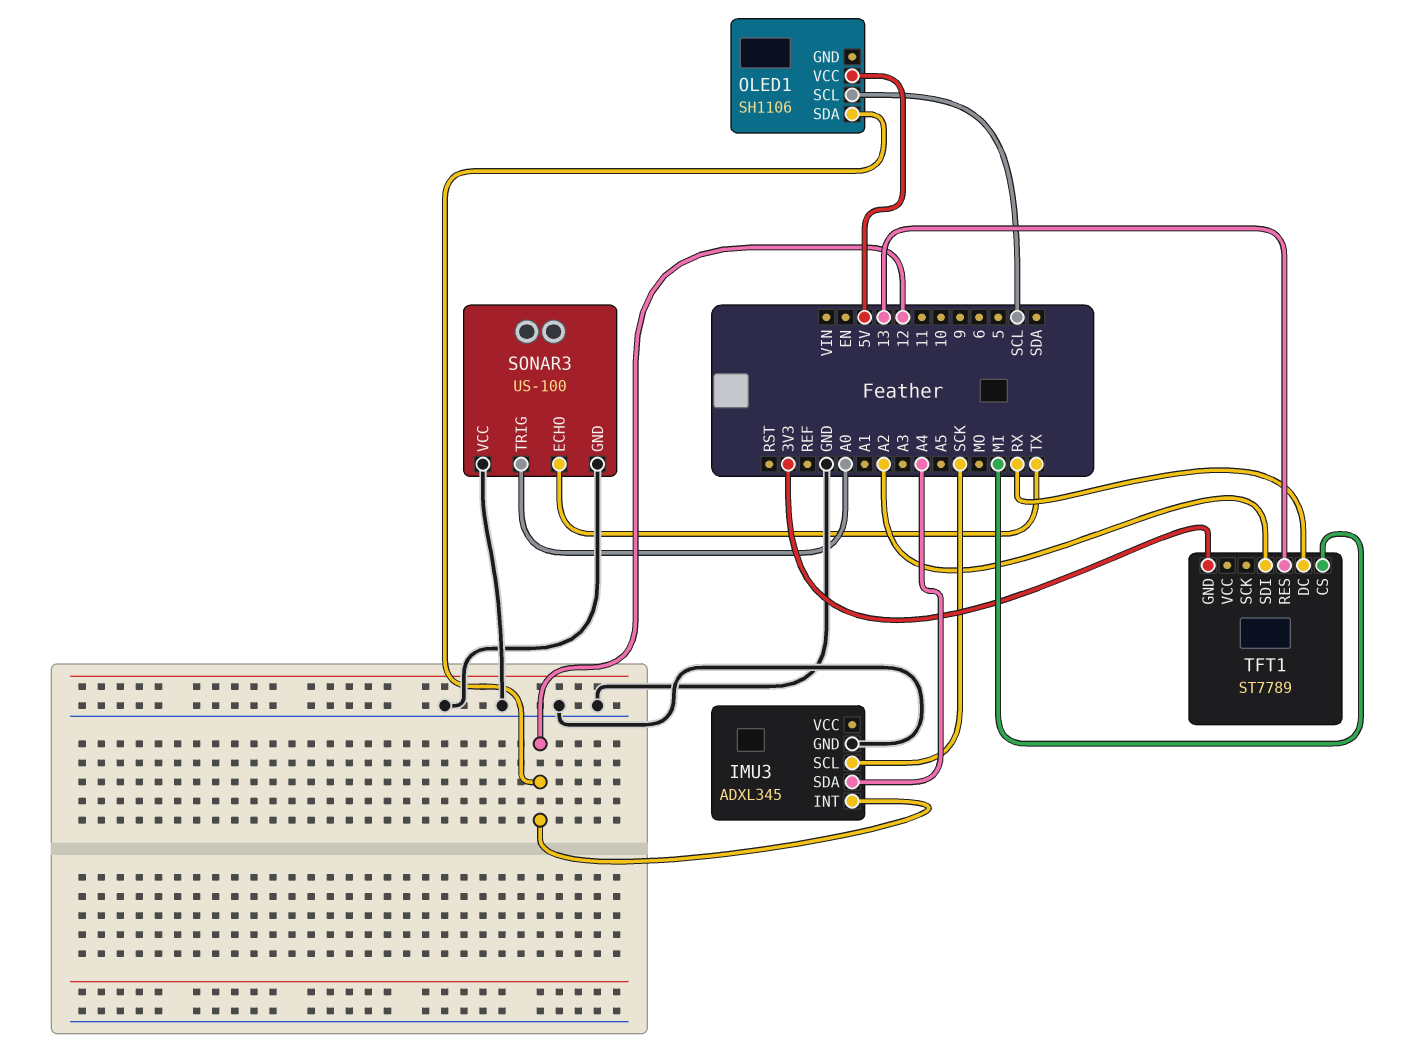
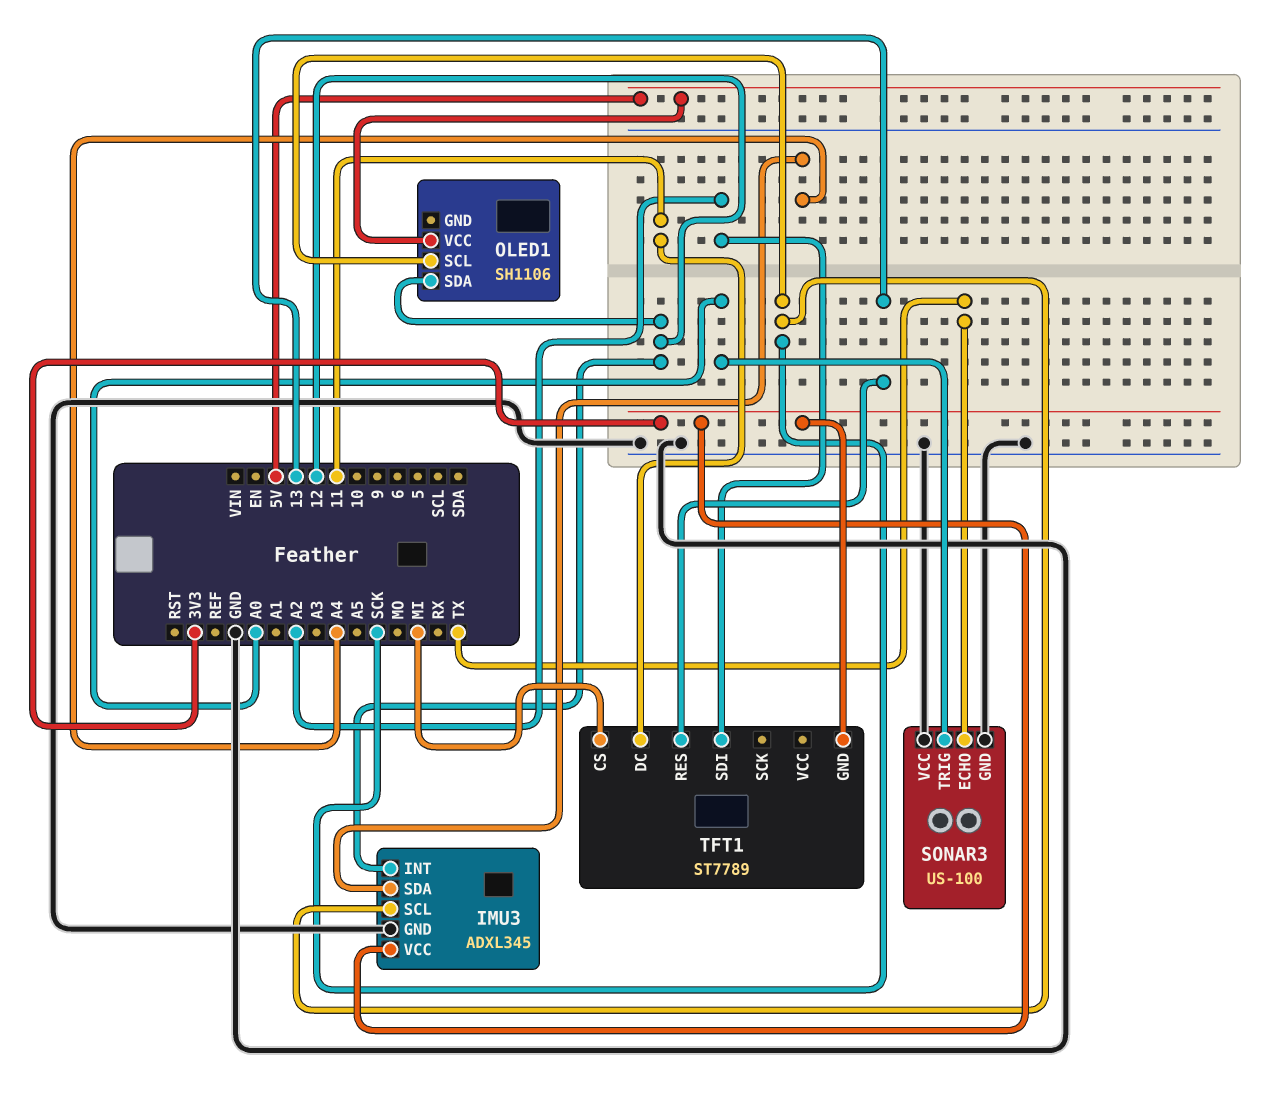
IMU3 pin VCC: none -> 3V3
OLED1 pin SCL: SCL -> SCK
TFT1 pin DC: RX -> 11

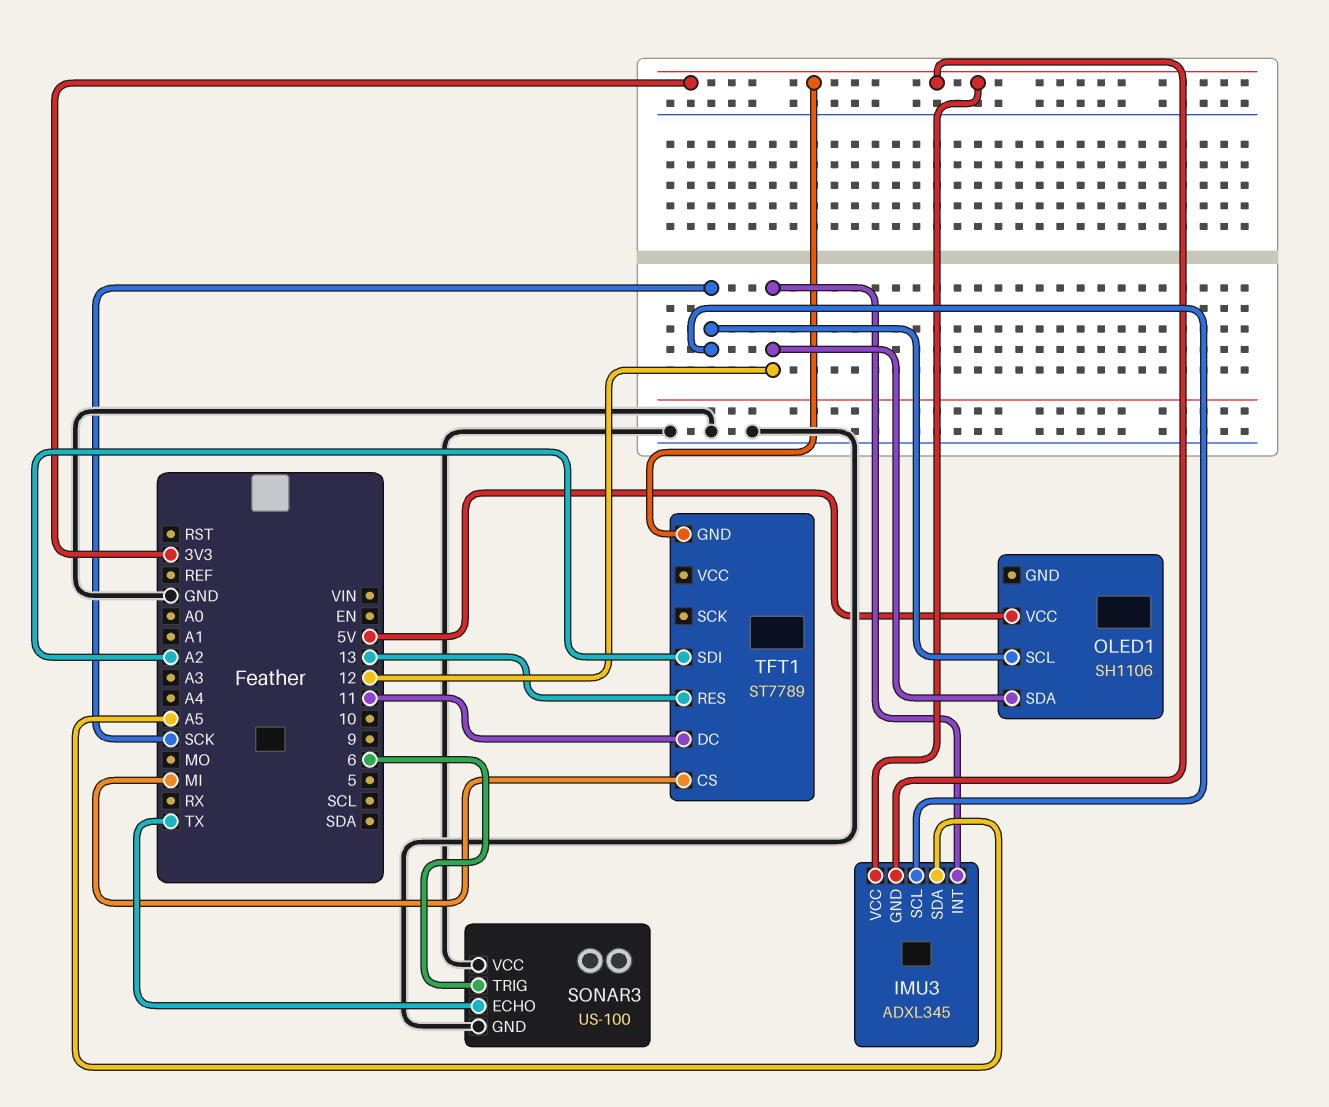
IMU3 pin GND: GND -> 3V3
IMU3 pin SDA: A4 -> A5
SONAR3 pin TRIG: A0 -> 6

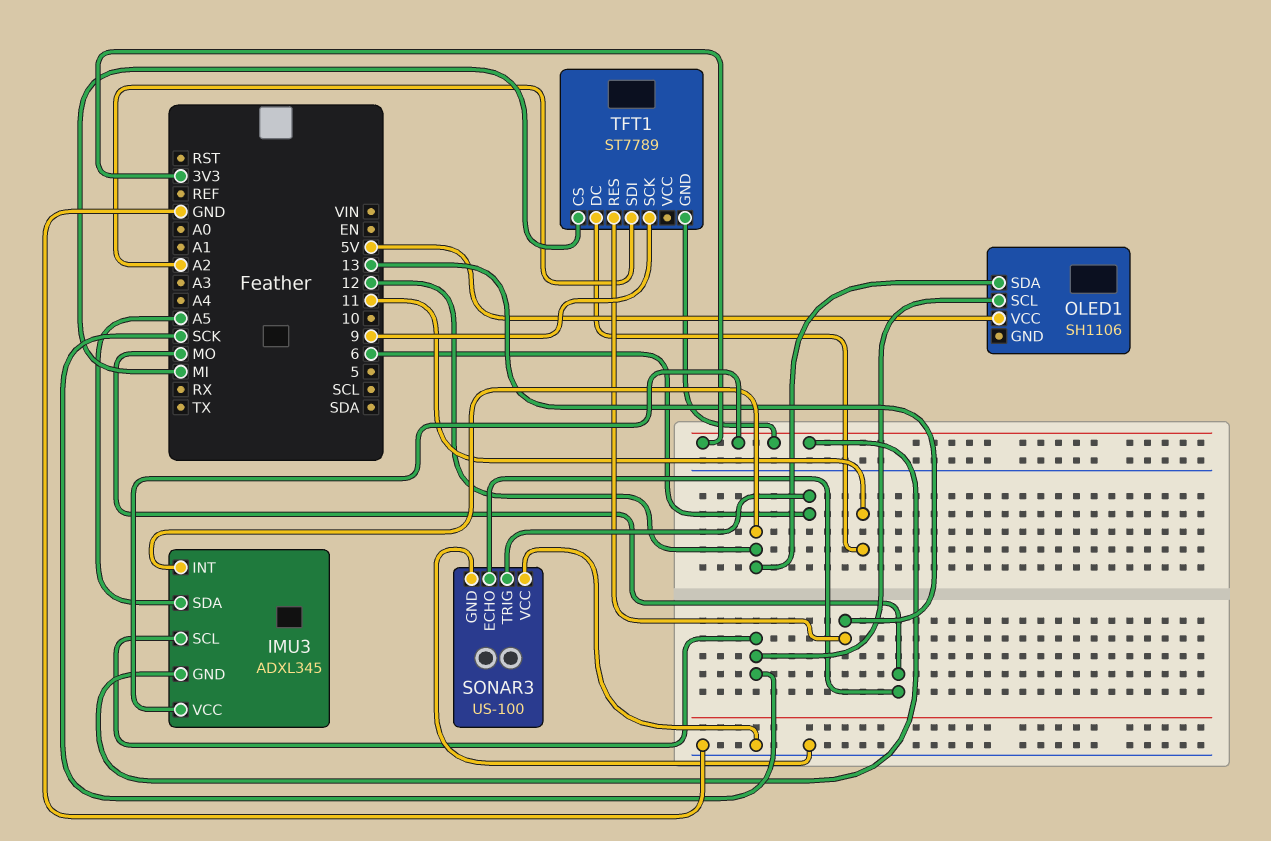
SONAR3 pin ECHO: TX -> MO
TFT1 pin SCK: none -> 9

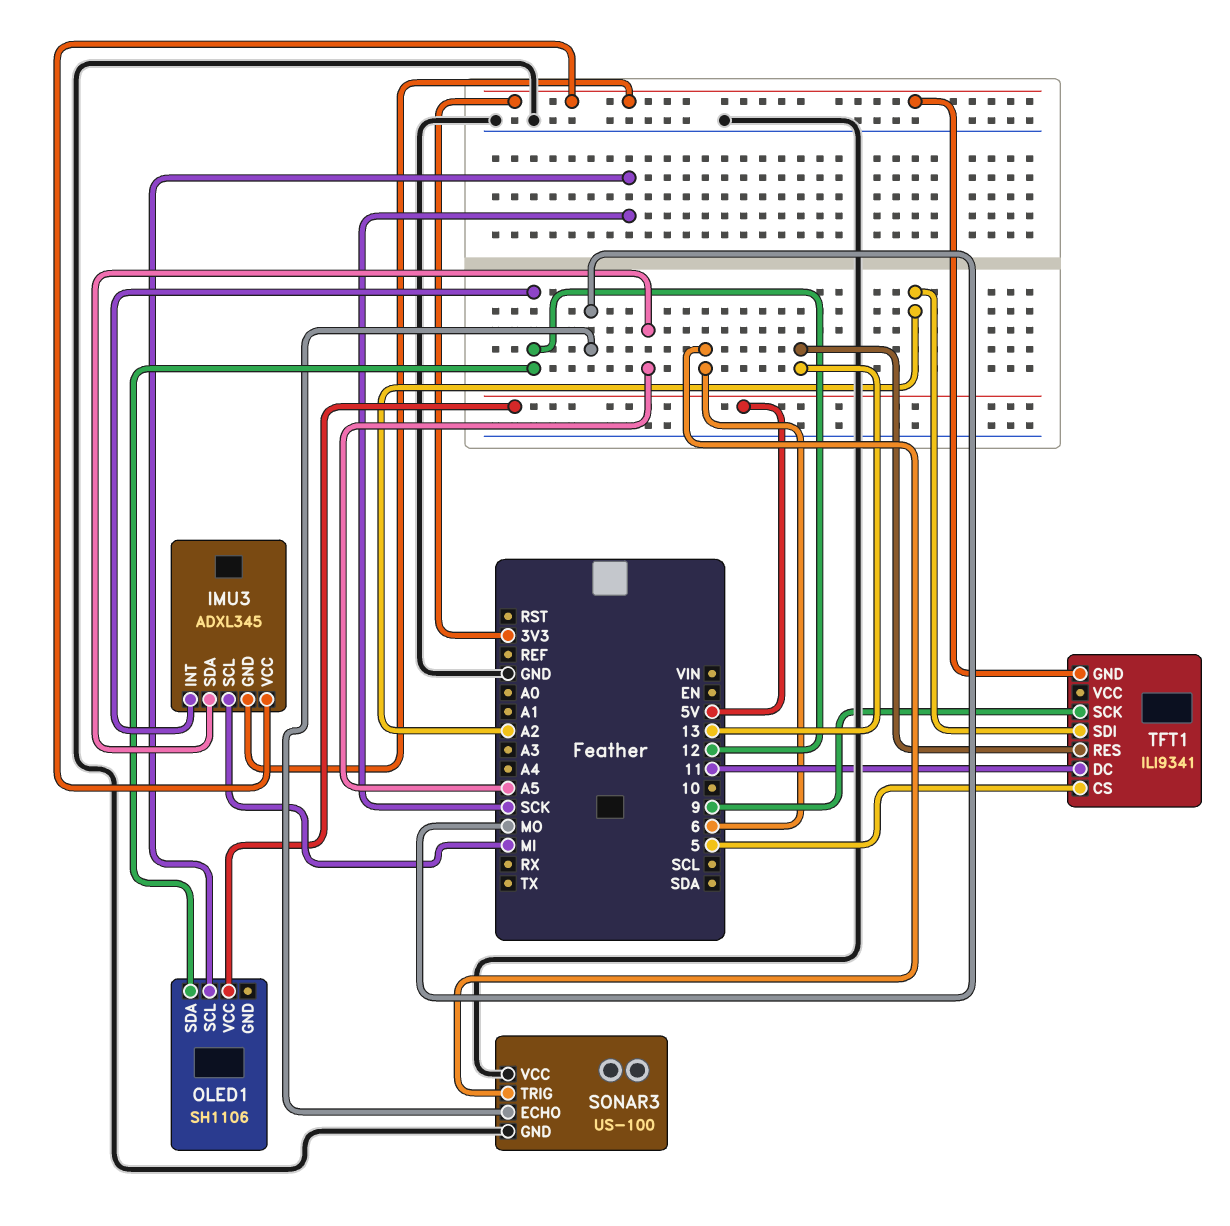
IMU3 pin SCL: SCK -> MI
TFT1: ST7789 -> ILI9341
TFT1 pin CS: MI -> 5

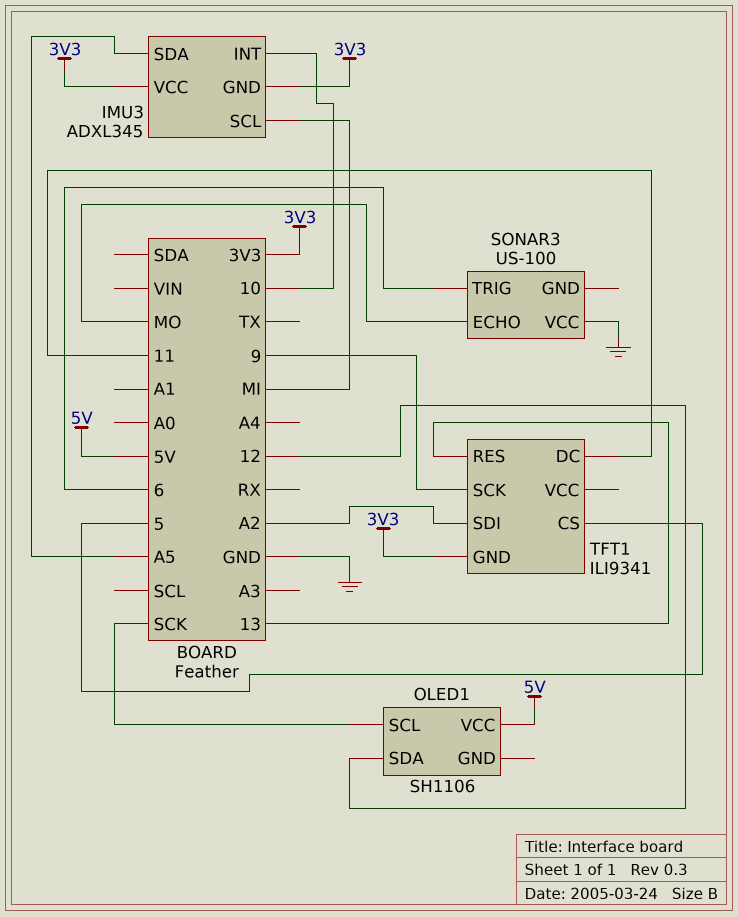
IMU3 pin INT: 12 -> 10
SONAR3 pin GND: GND -> none

